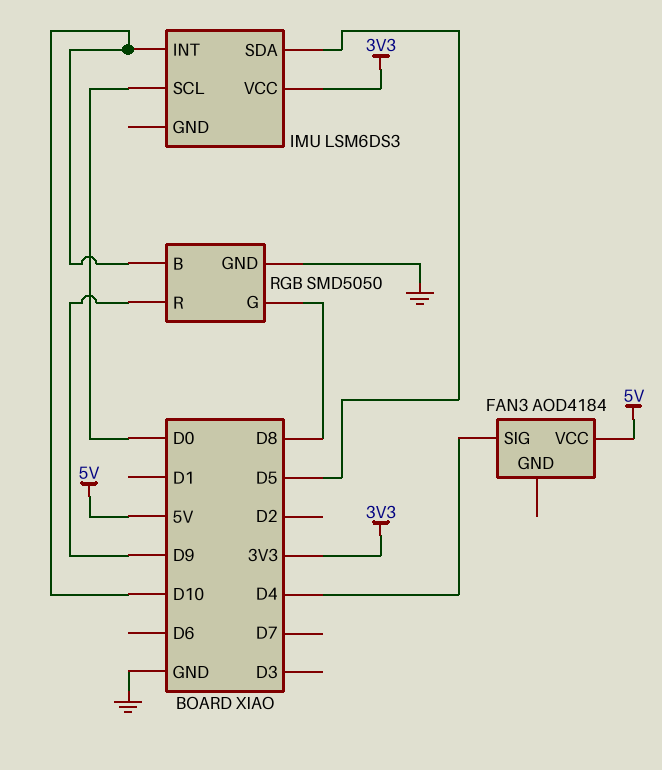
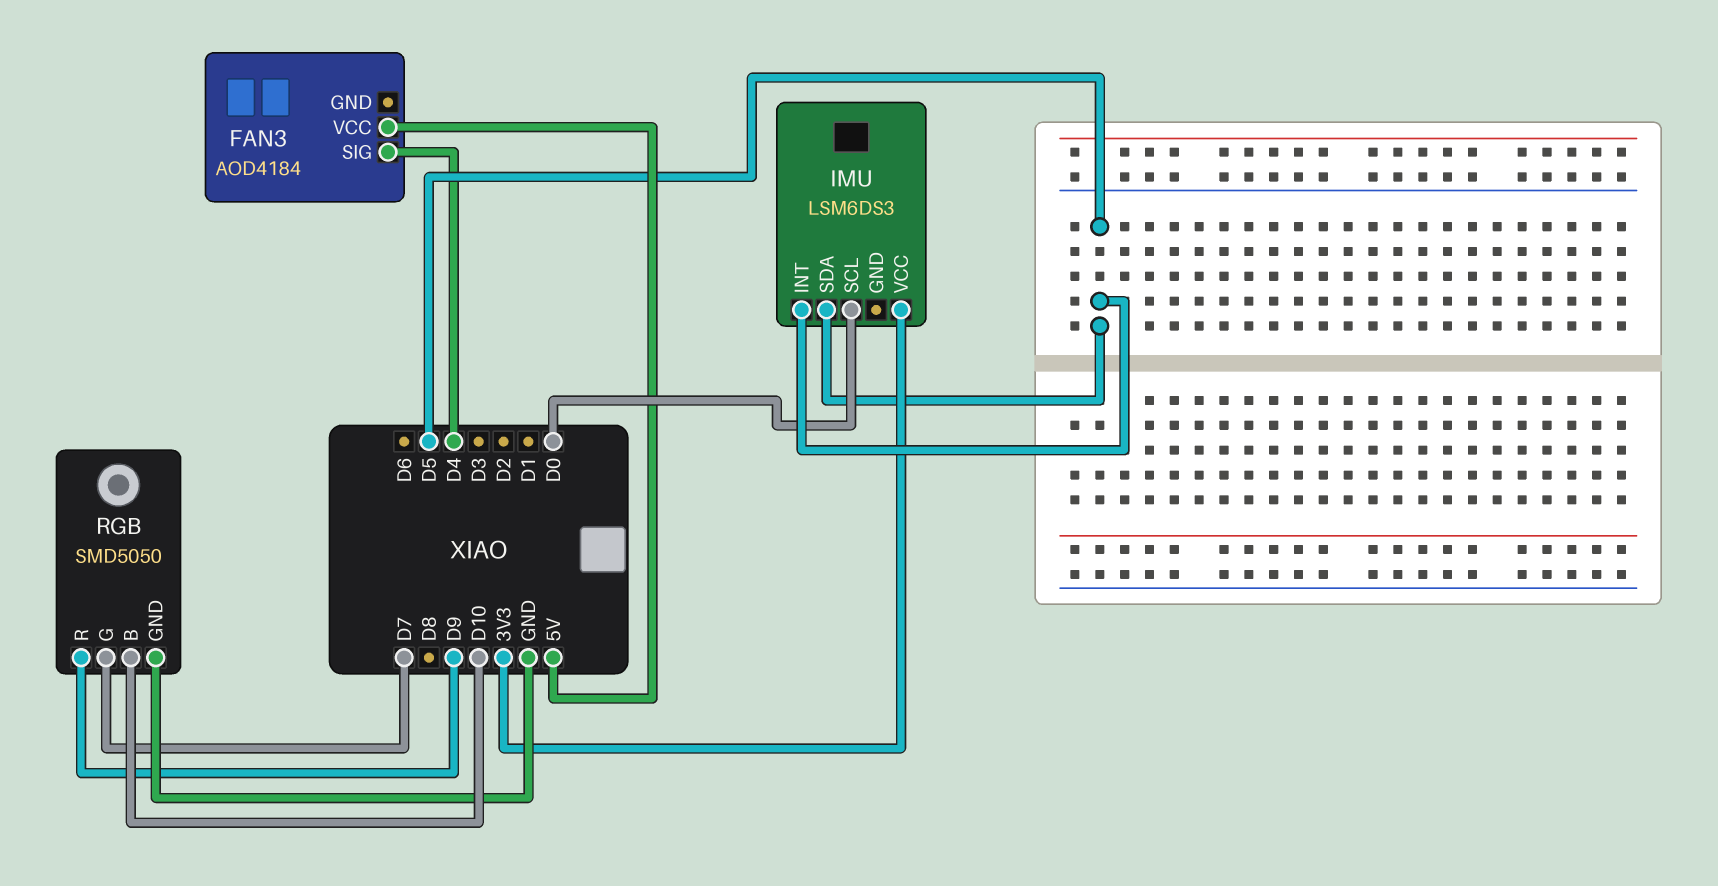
IMU pin INT: D10 -> D5
RGB pin G: D8 -> D7

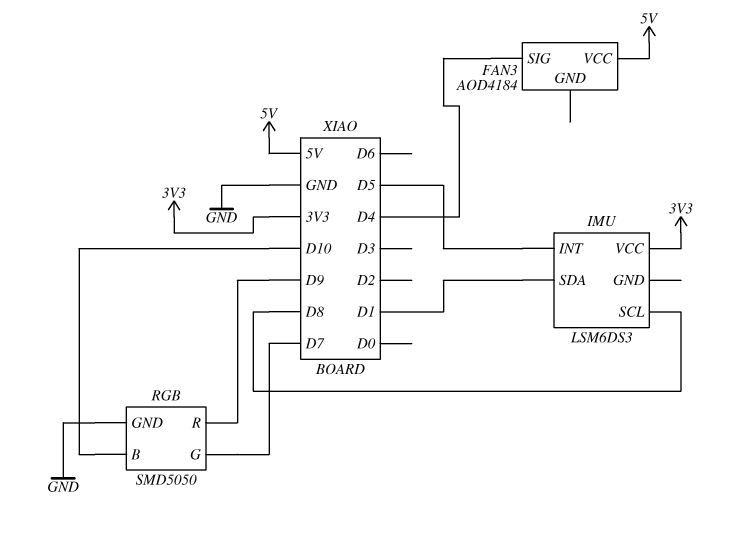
IMU pin SCL: D0 -> D8
IMU pin SDA: D5 -> D1

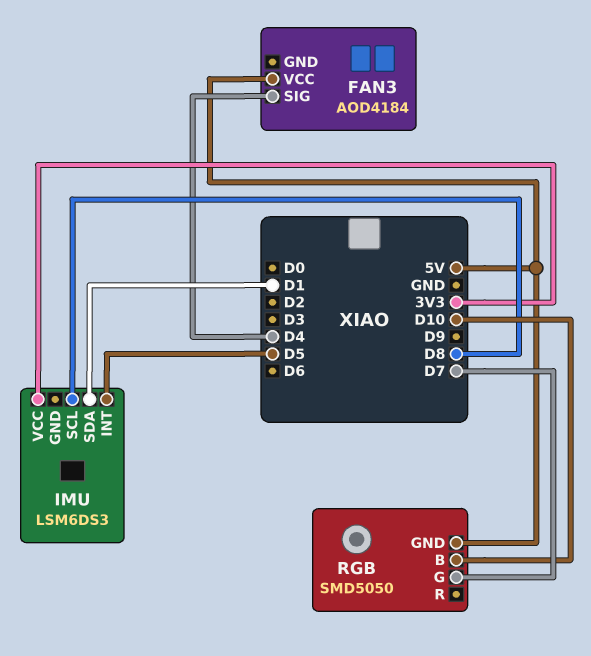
RGB pin GND: GND -> 5V
RGB pin R: D9 -> none

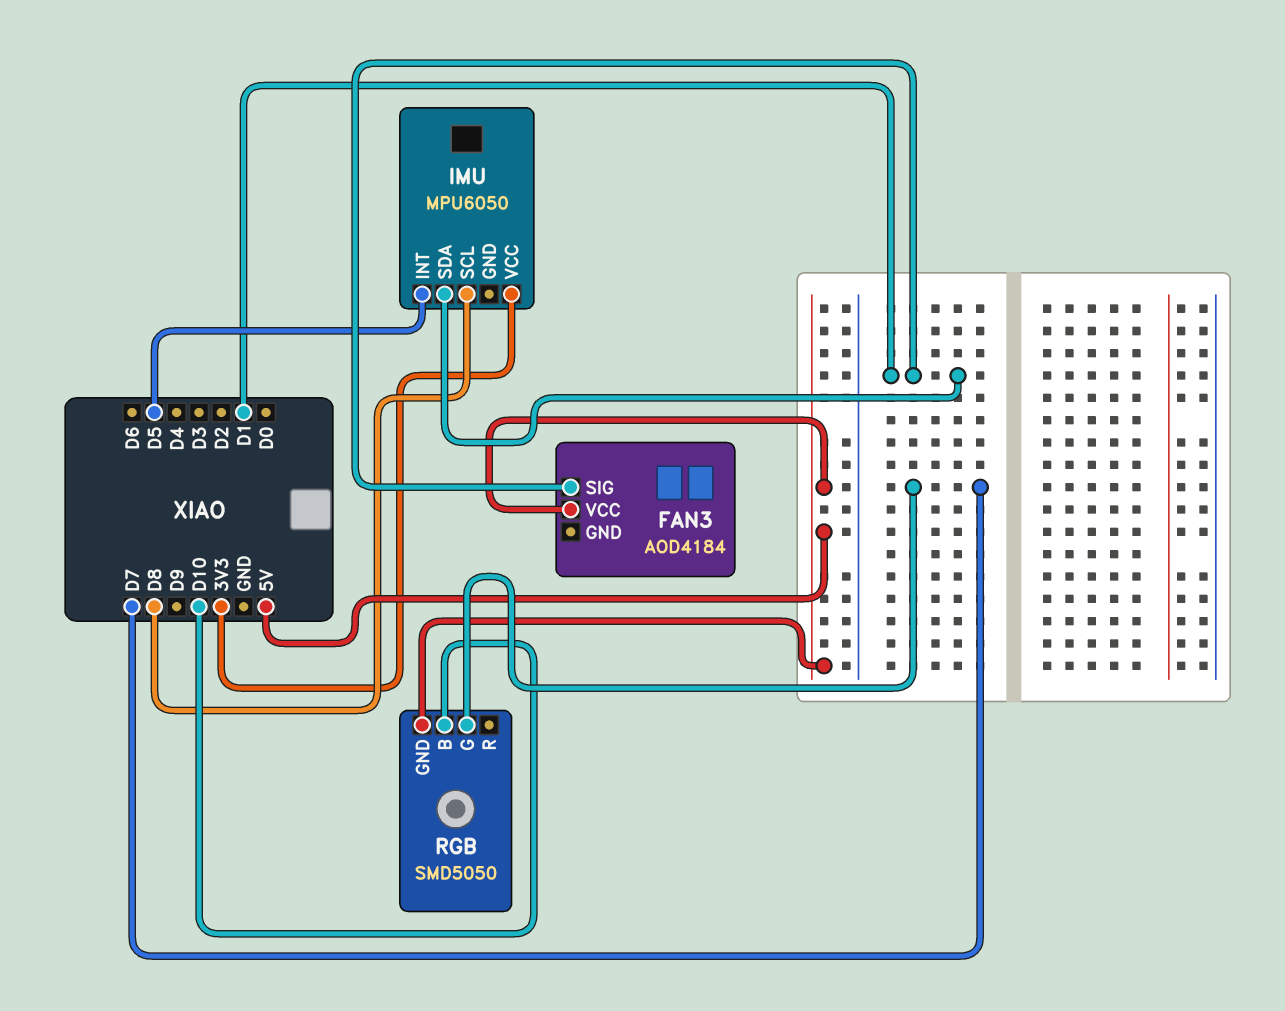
FAN3 pin SIG: D4 -> D1
IMU: LSM6DS3 -> MPU6050

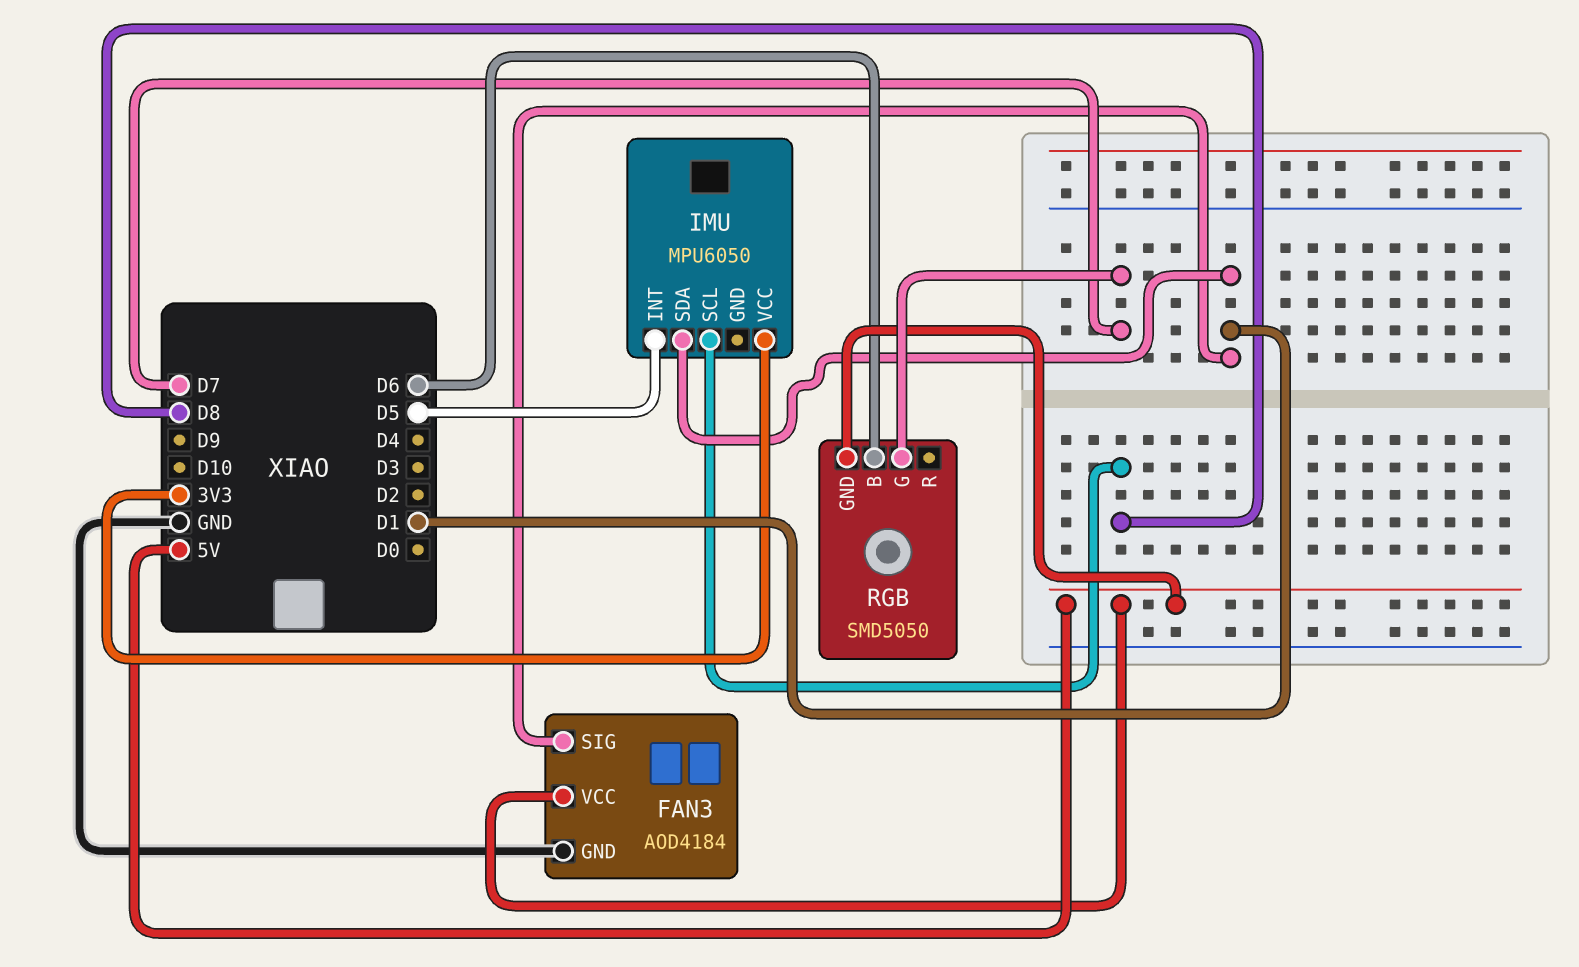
FAN3 pin GND: none -> GND
RGB pin B: D10 -> D6

